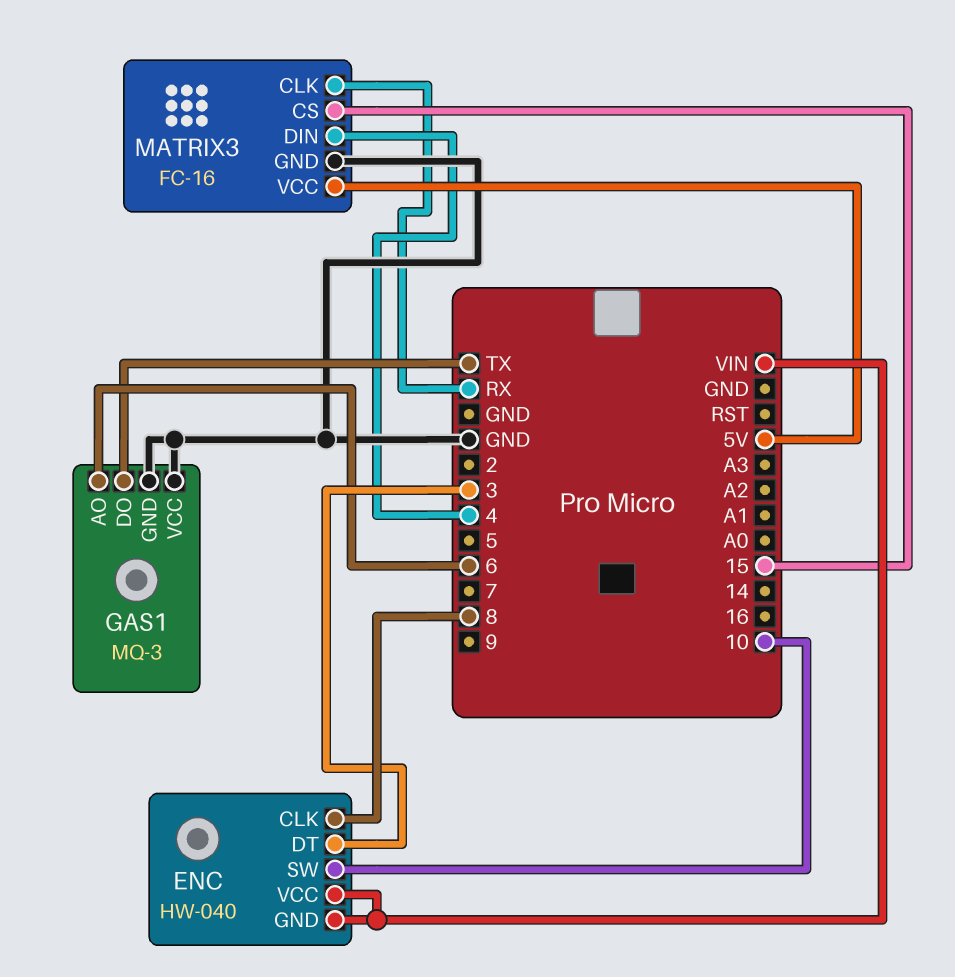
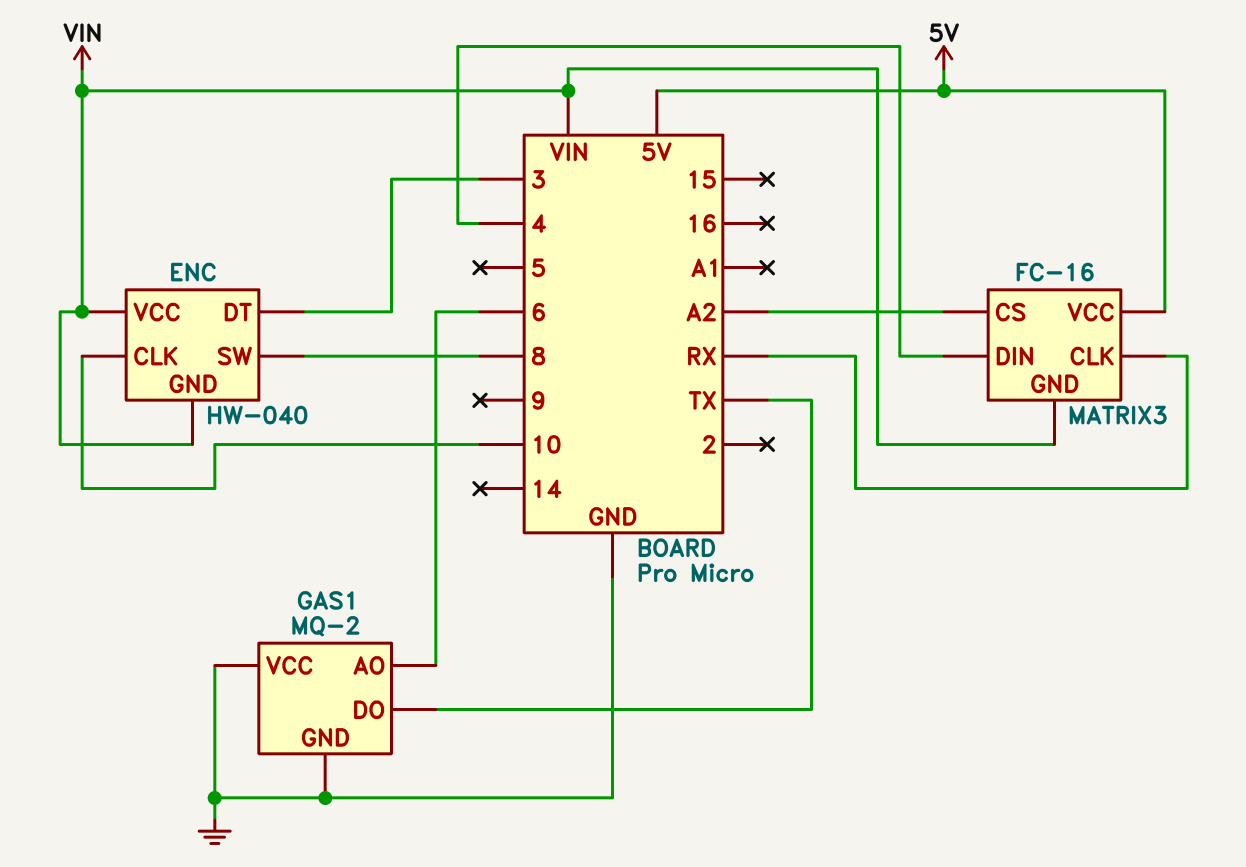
ENC pin CLK: 8 -> 10
ENC pin SW: 10 -> 8
GAS1: MQ-3 -> MQ-2
MATRIX3 pin CS: 15 -> A2
MATRIX3 pin GND: GND -> VIN

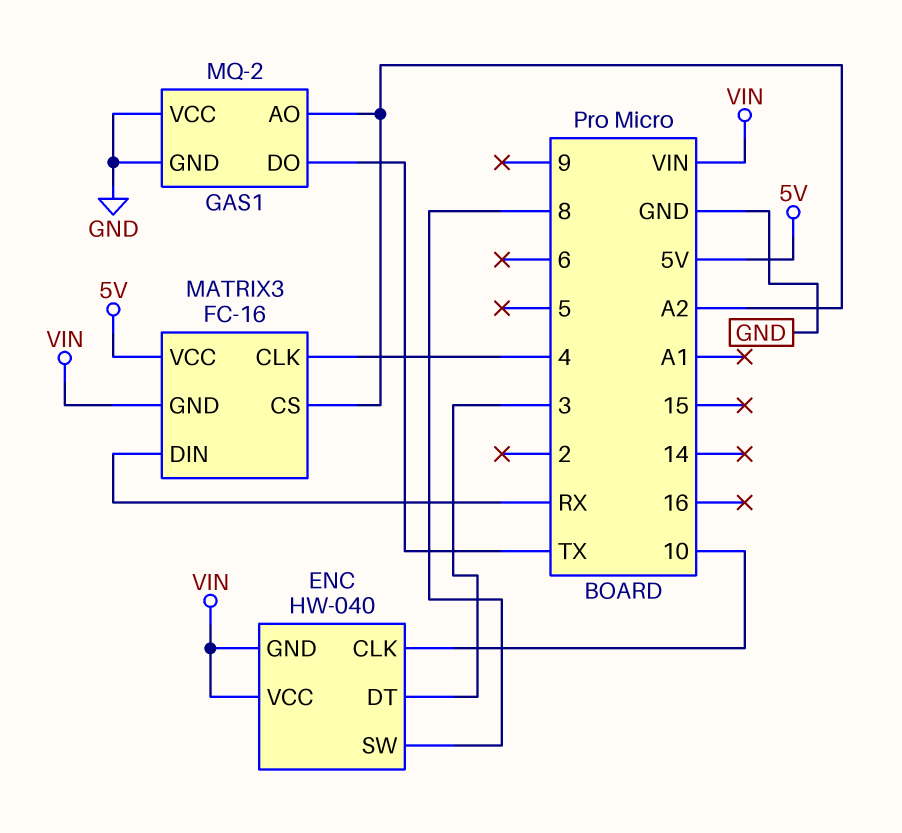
GAS1 pin AO: 6 -> A2
MATRIX3 pin CLK: RX -> 4
MATRIX3 pin DIN: 4 -> RX

